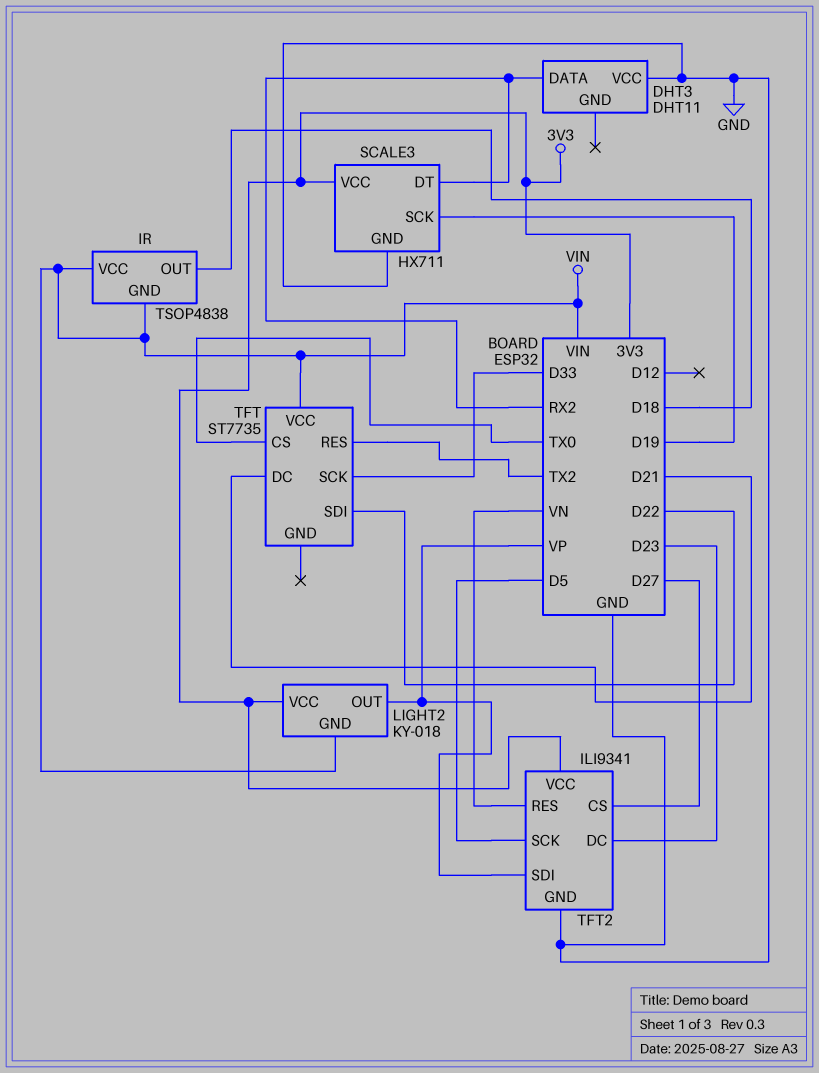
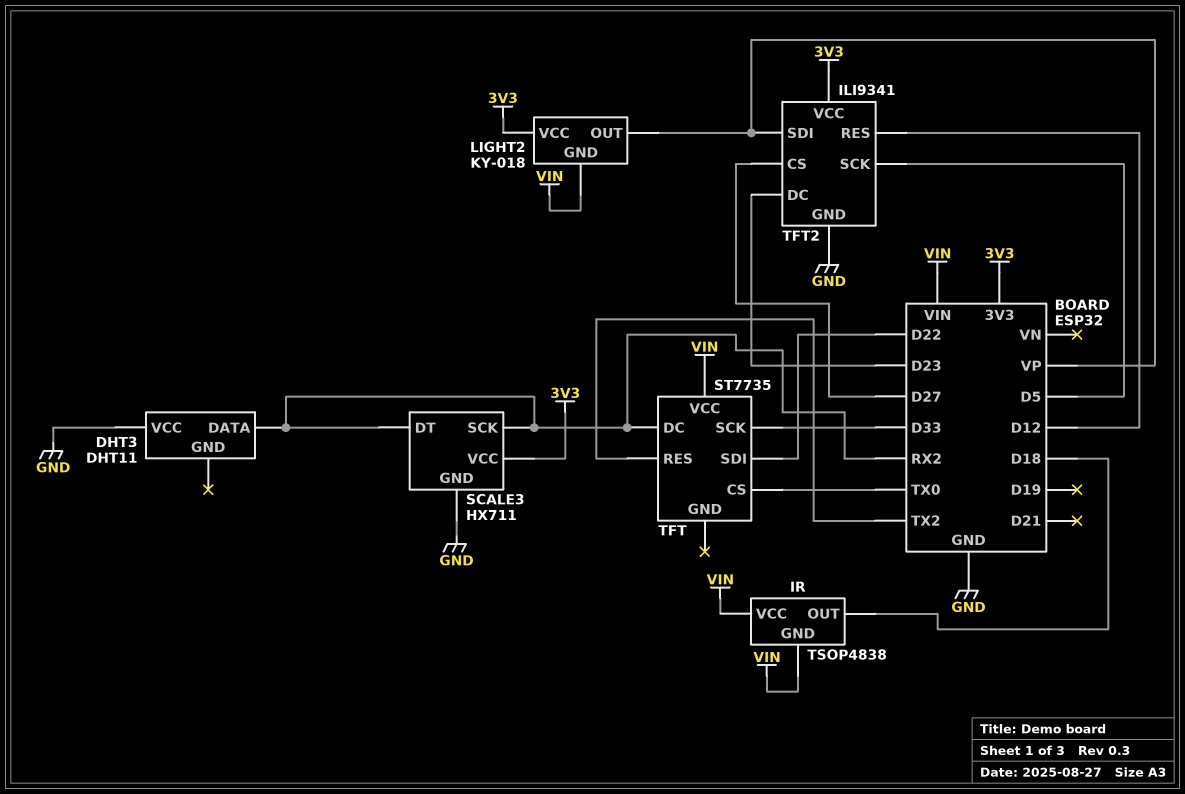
SCALE3 pin SCK: D19 -> RX2
TFT pin DC: D21 -> RX2
TFT2 pin RES: VN -> D12

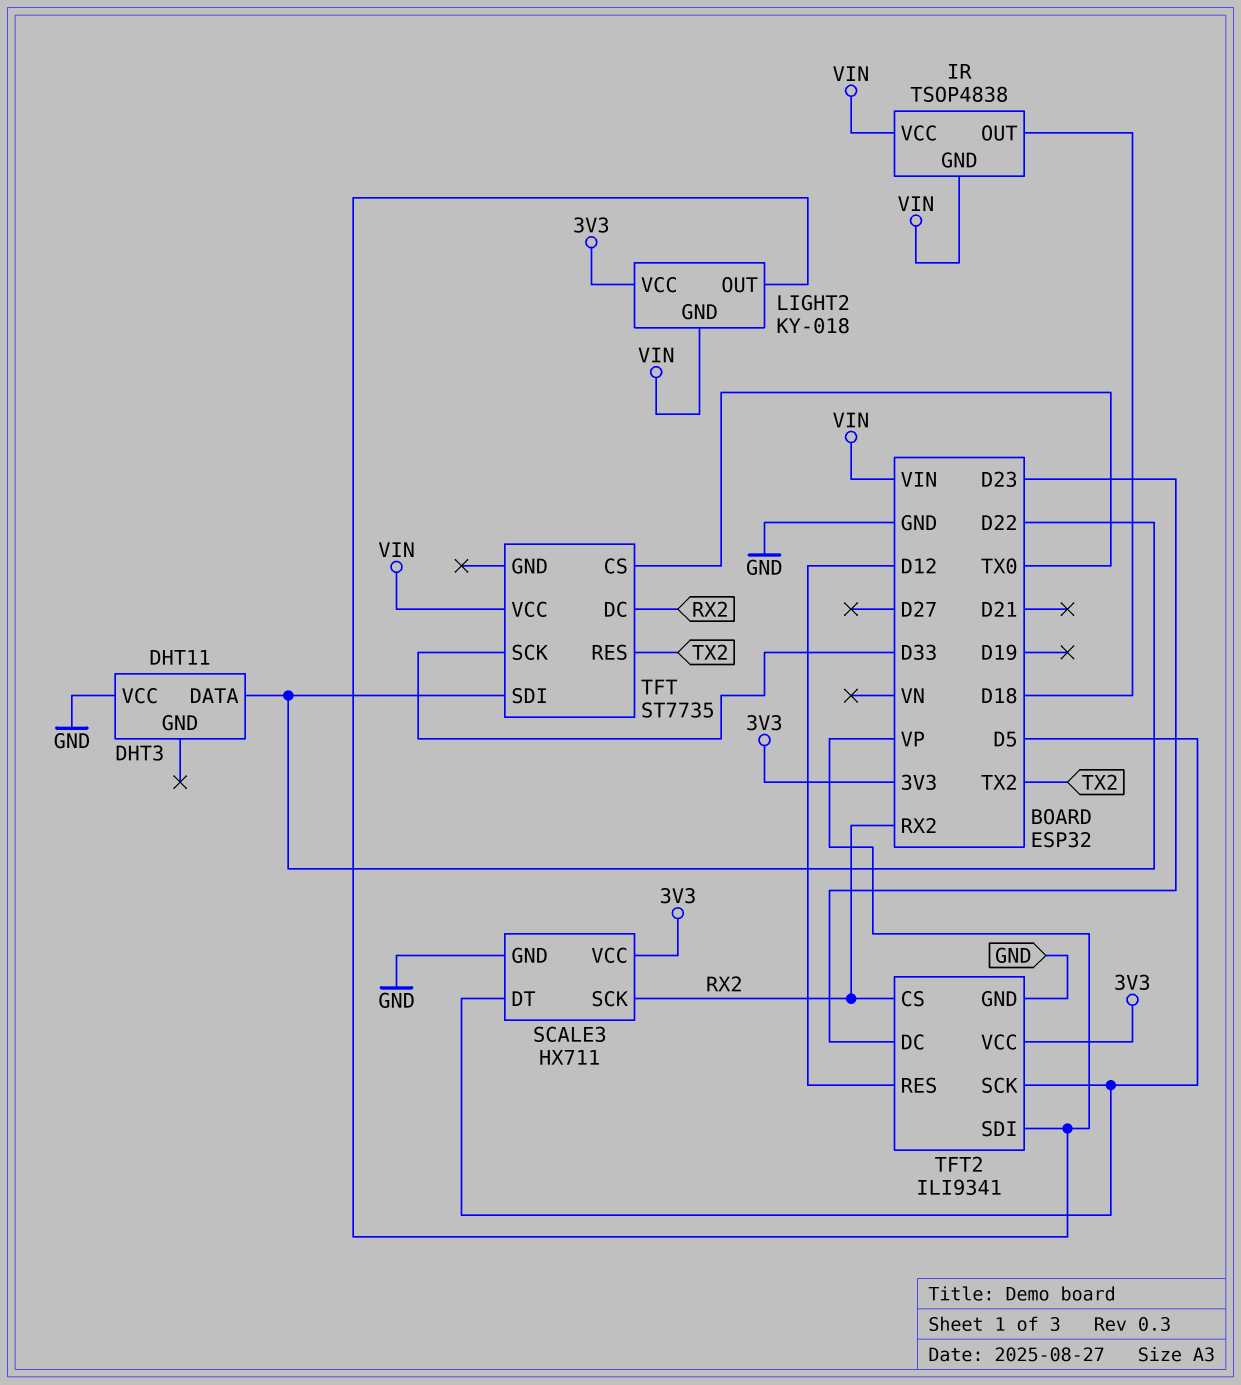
DHT3 pin DATA: RX2 -> D22
SCALE3 pin DT: RX2 -> D5
TFT2 pin CS: D27 -> RX2

